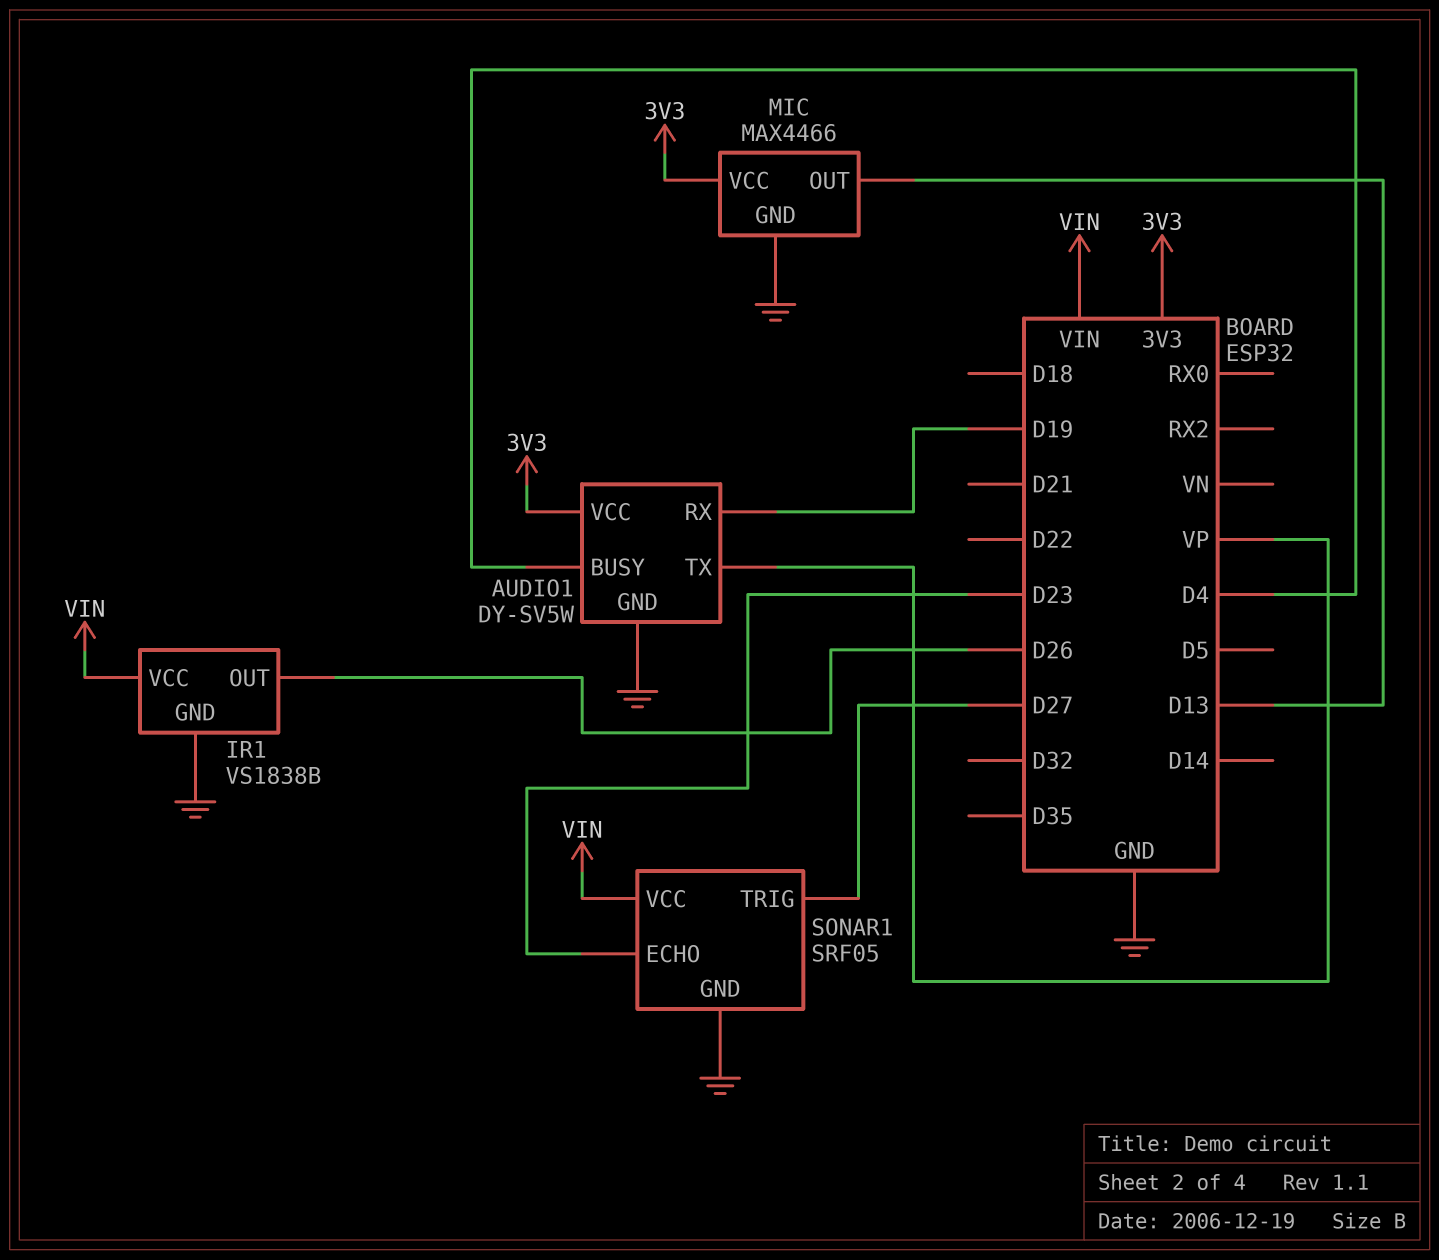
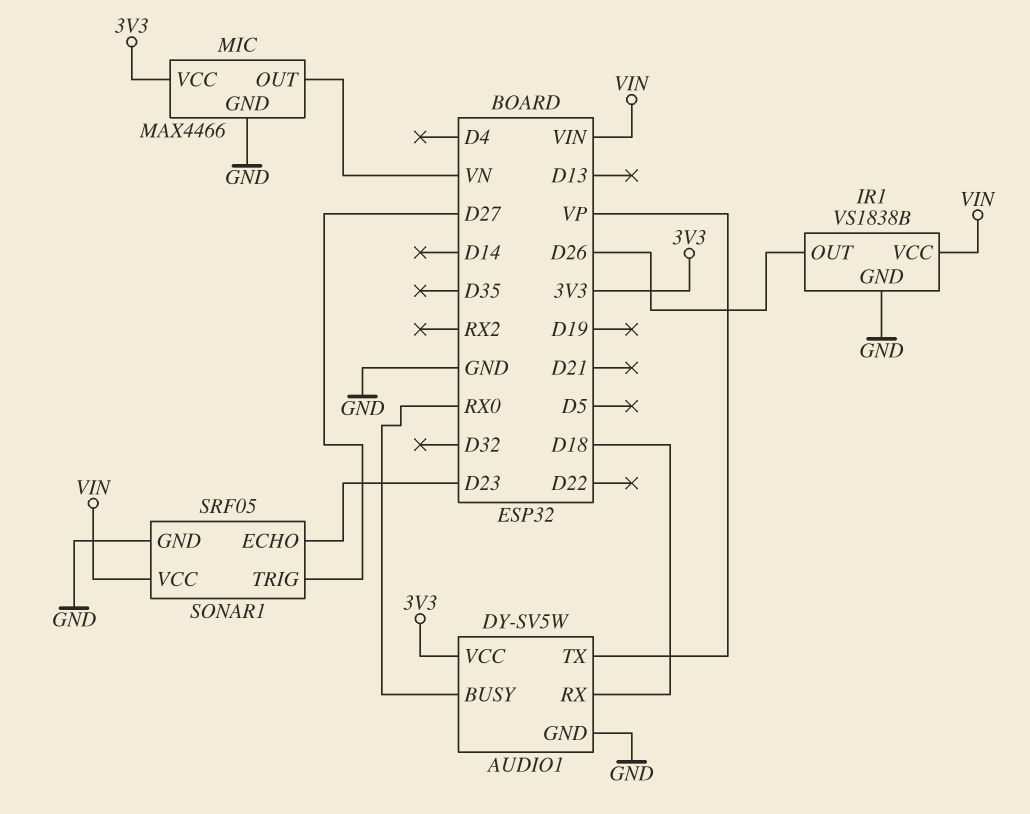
AUDIO1 pin BUSY: D4 -> RX0
AUDIO1 pin RX: D19 -> D18
MIC pin OUT: D13 -> VN

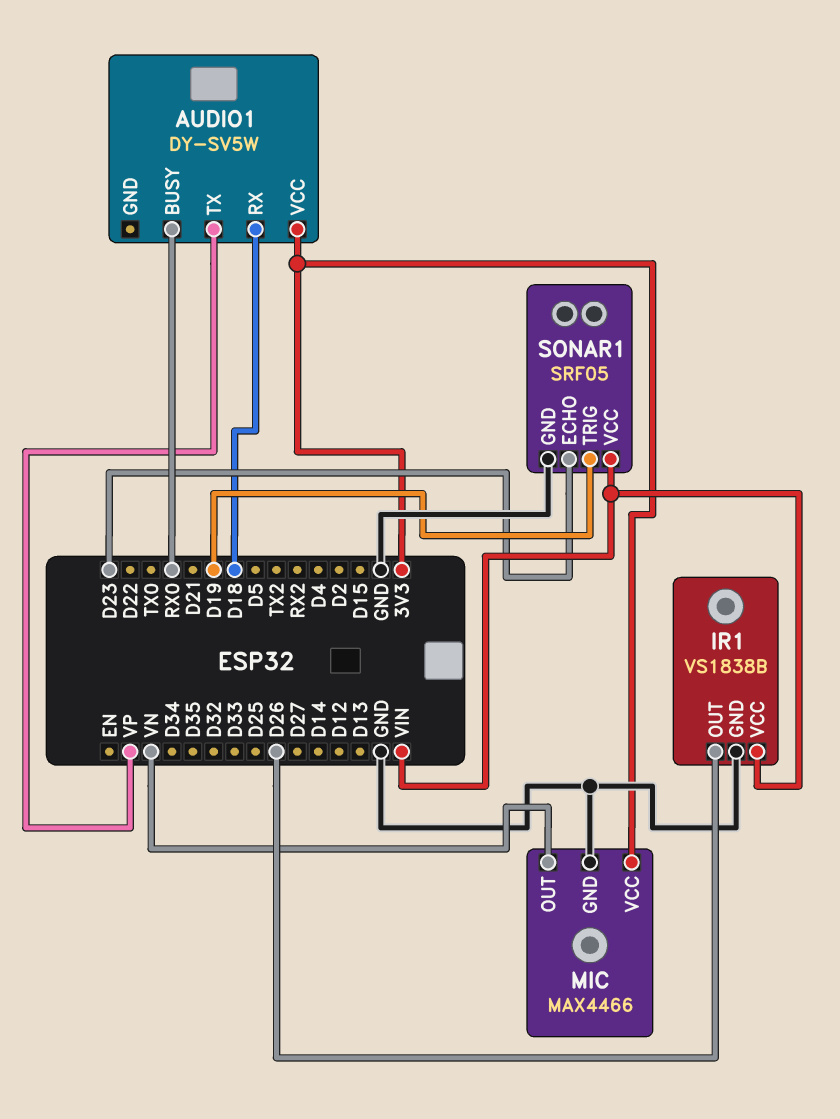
AUDIO1 pin GND: GND -> none
SONAR1 pin TRIG: D27 -> D19

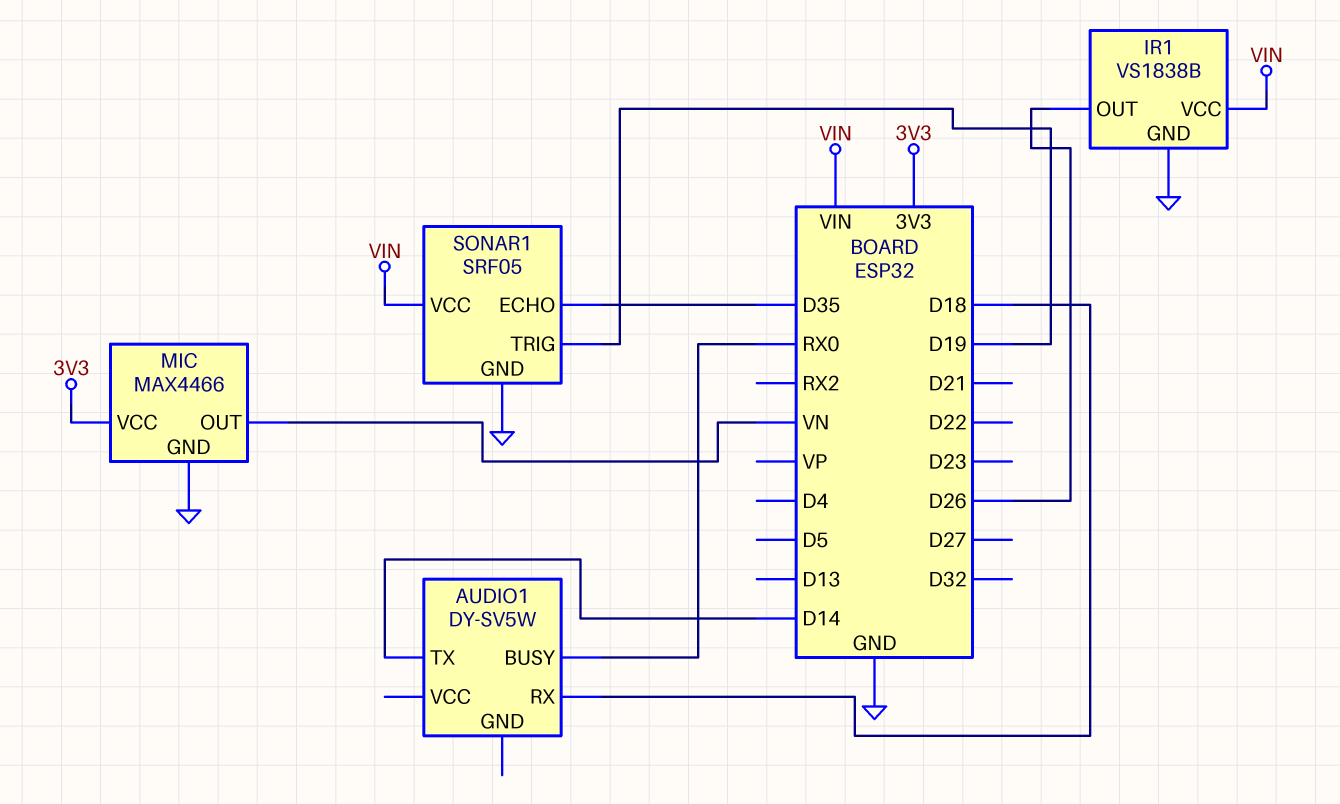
AUDIO1 pin TX: VP -> D14
AUDIO1 pin VCC: 3V3 -> none
SONAR1 pin ECHO: D23 -> D35

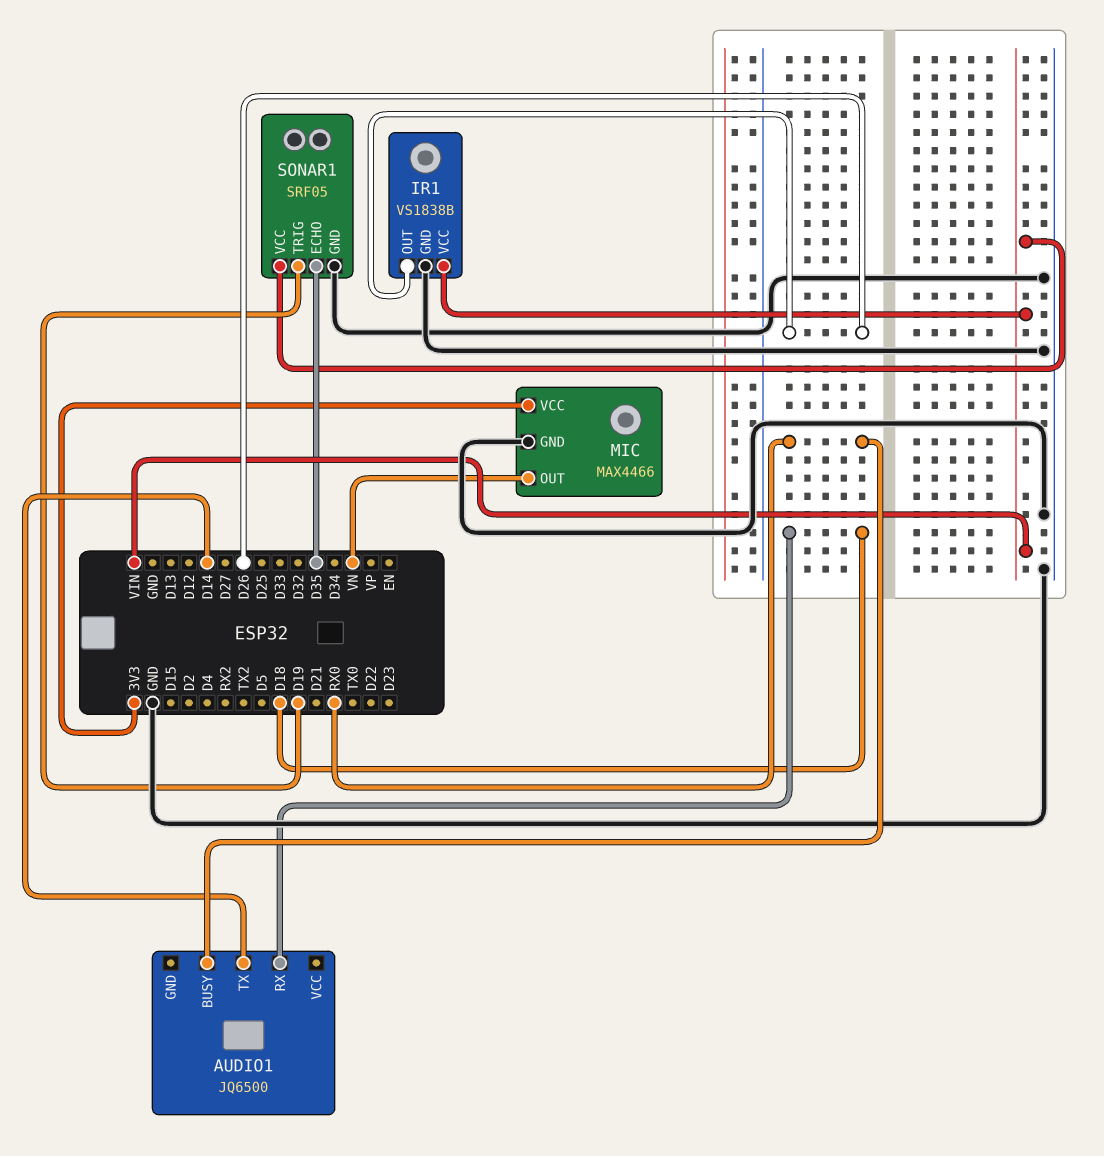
AUDIO1: DY-SV5W -> JQ6500

